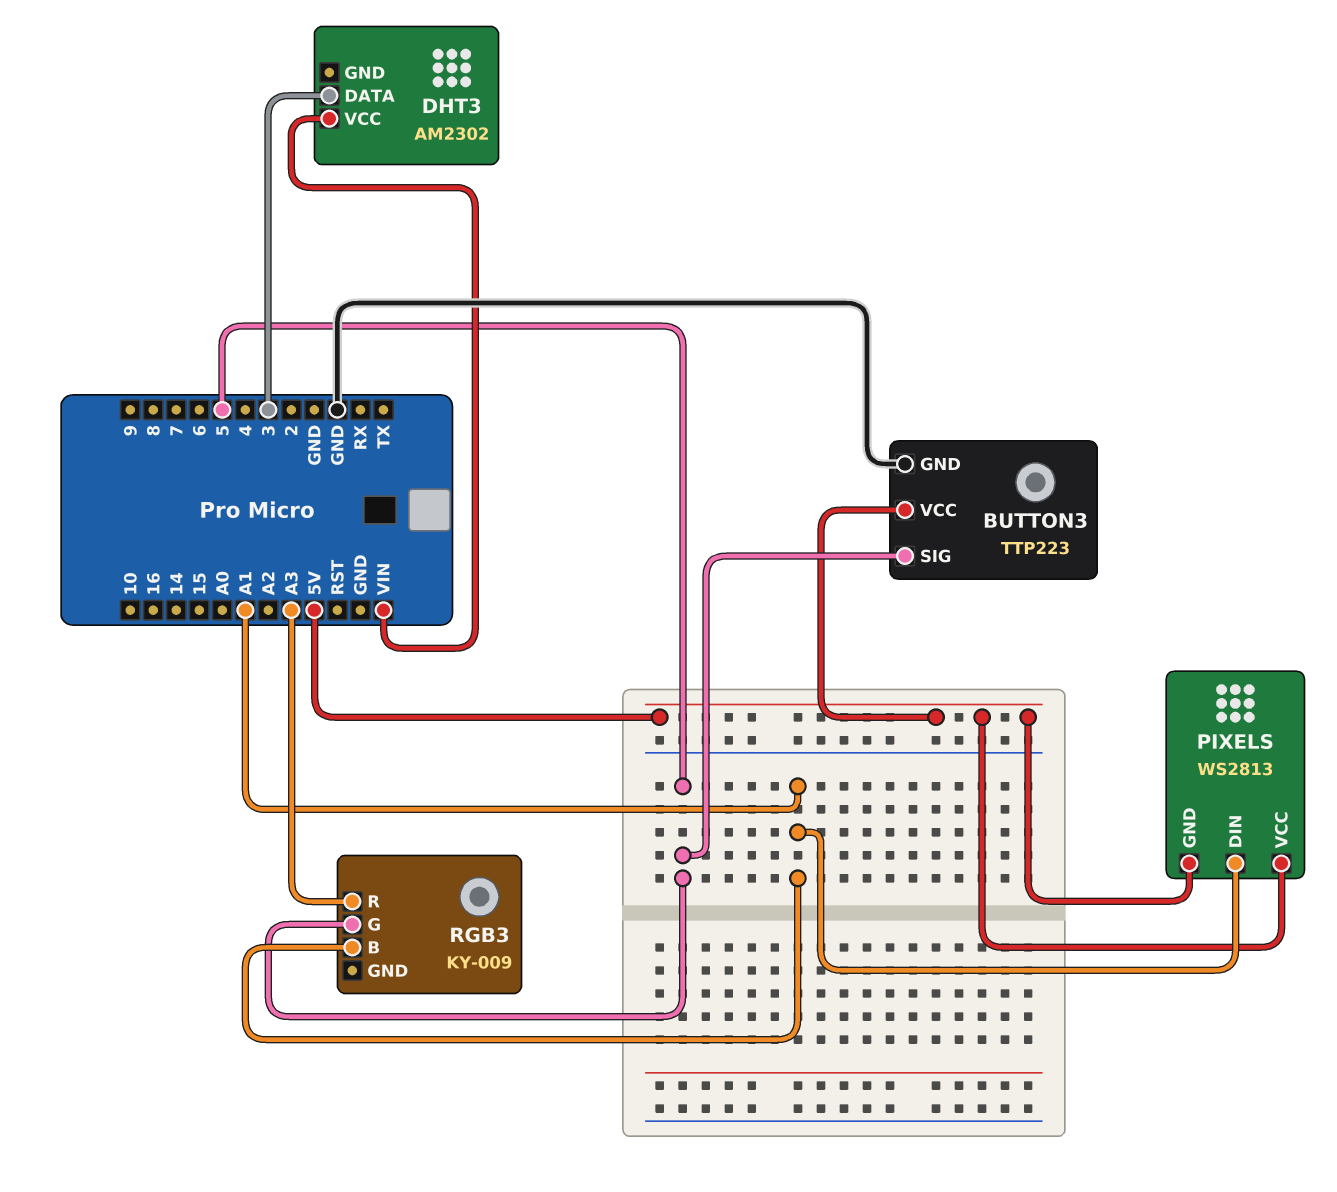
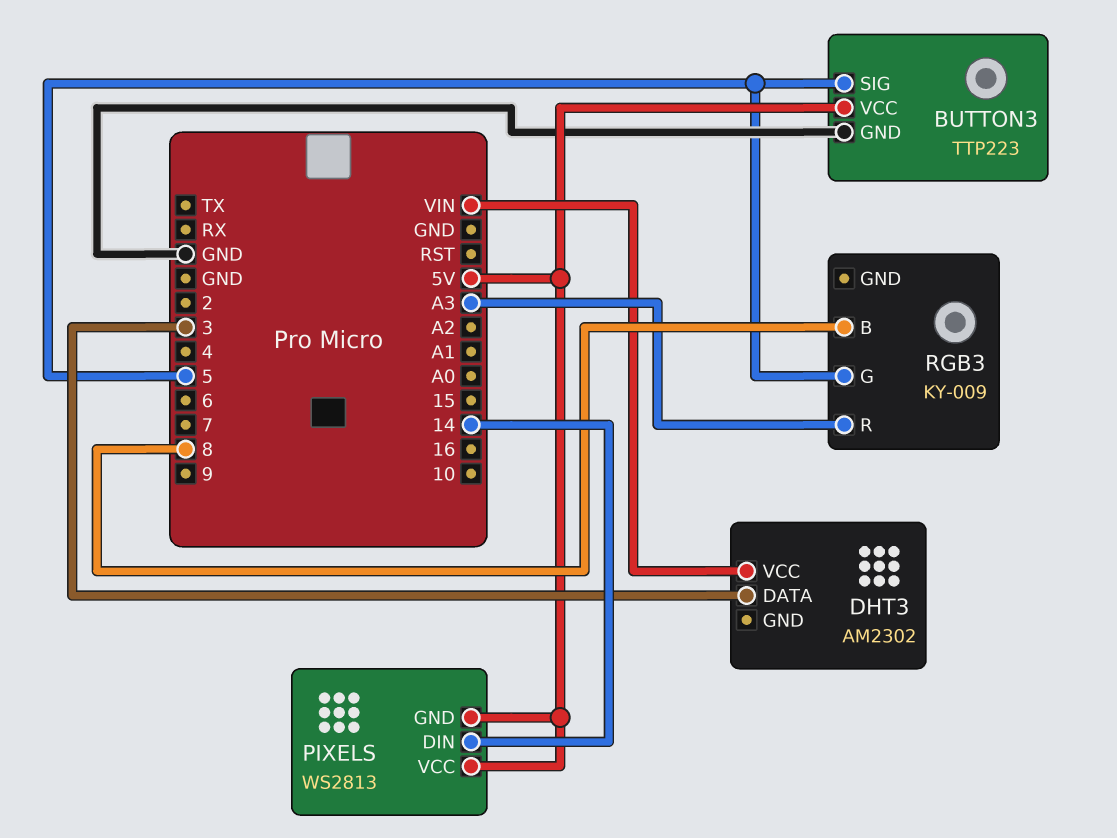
PIXELS pin DIN: A1 -> 14
RGB3 pin B: A1 -> 8

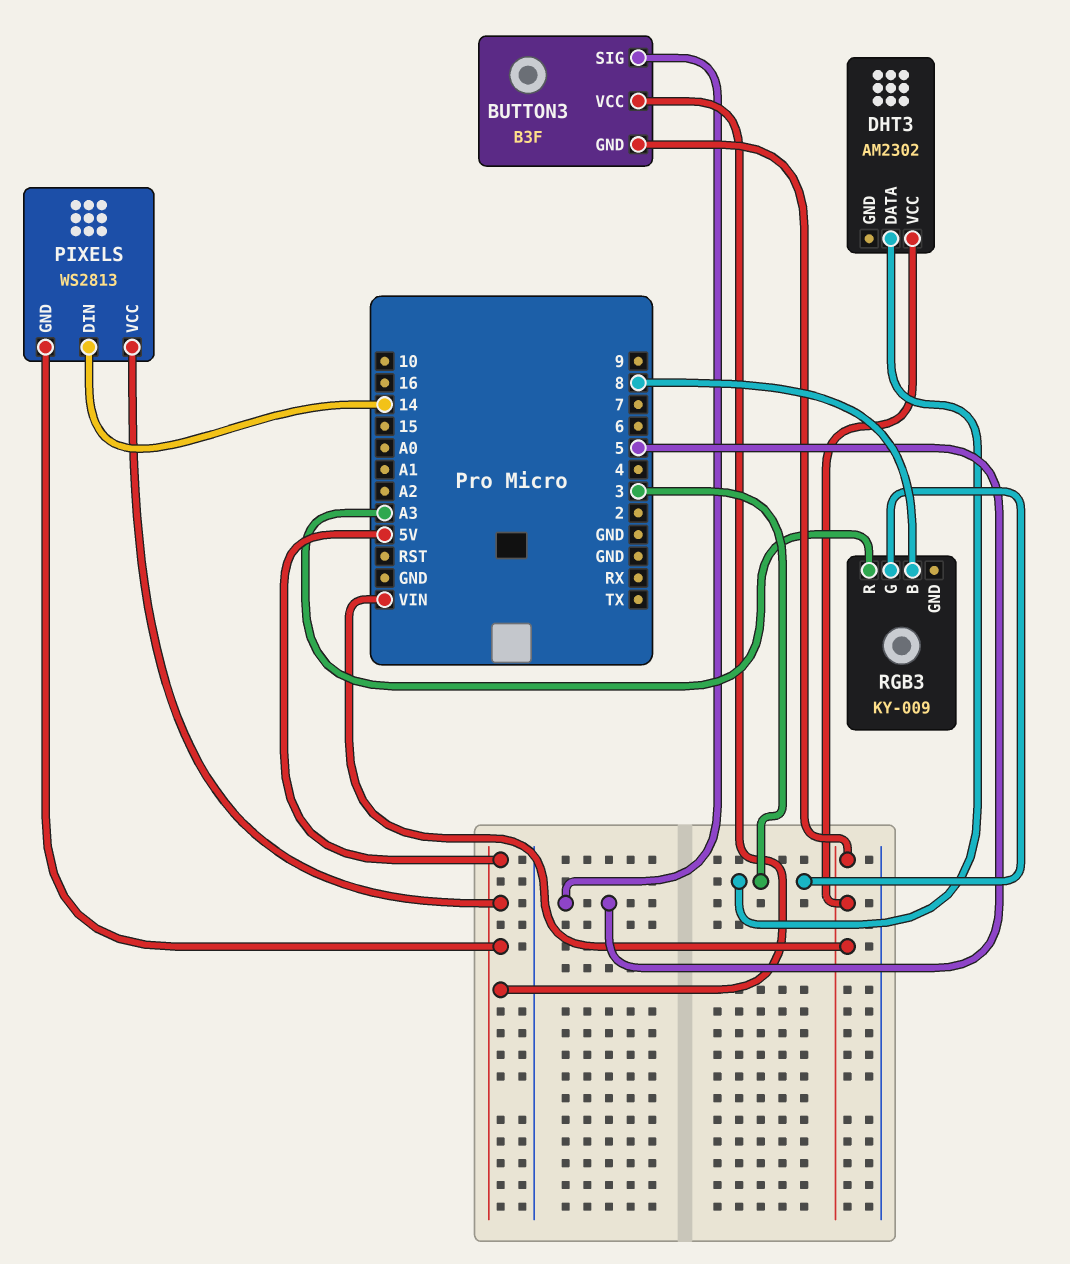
BUTTON3: TTP223 -> B3F
BUTTON3 pin GND: GND -> VIN
RGB3 pin G: 5 -> 3

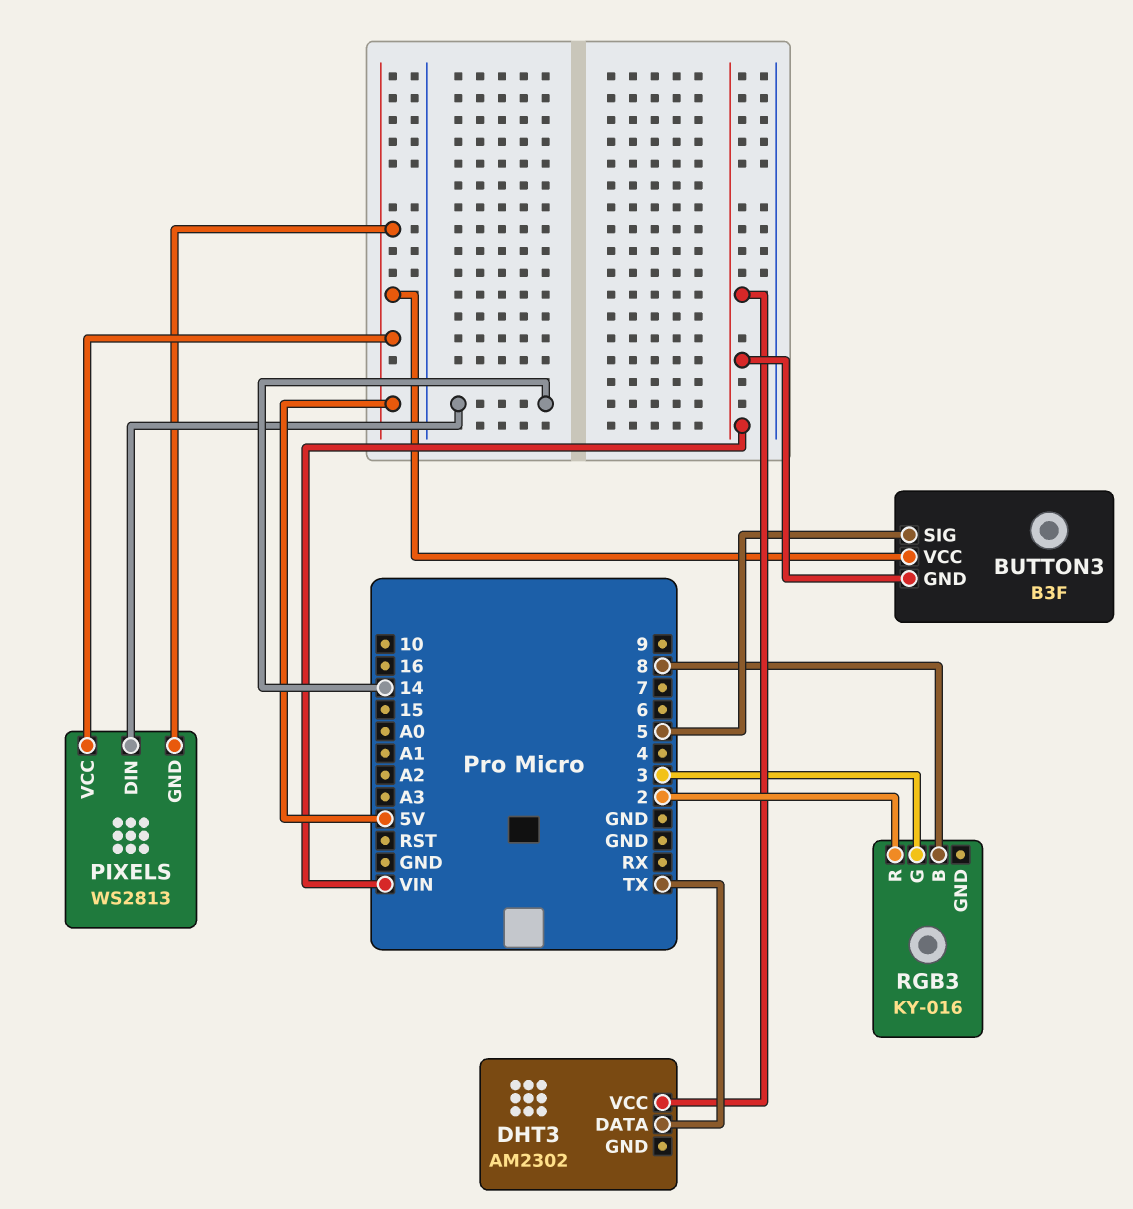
DHT3 pin DATA: 3 -> TX
RGB3: KY-009 -> KY-016
RGB3 pin R: A3 -> 2

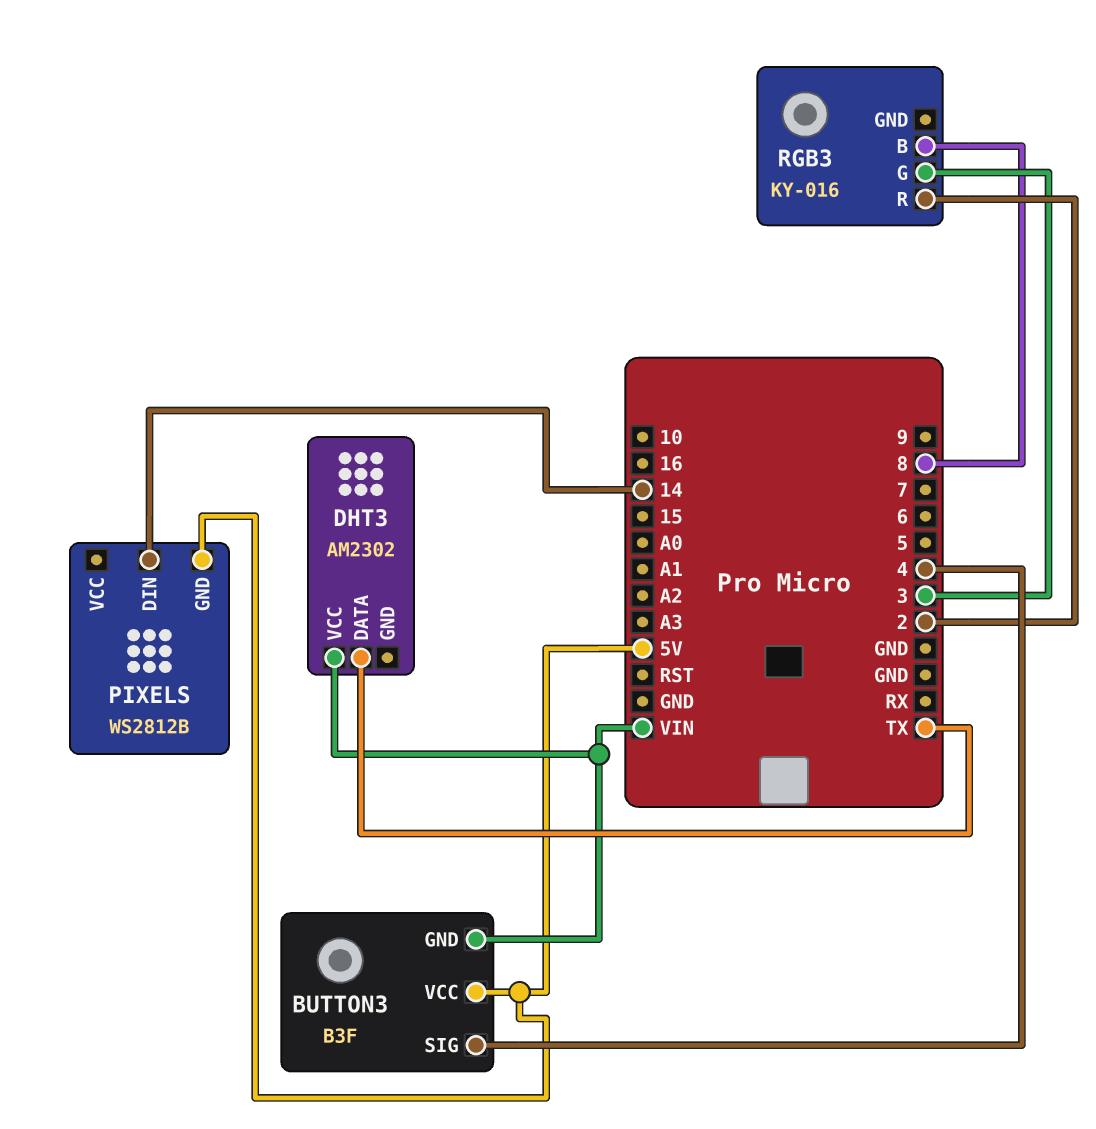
BUTTON3 pin SIG: 5 -> 4
PIXELS: WS2813 -> WS2812B
PIXELS pin VCC: 5V -> none

